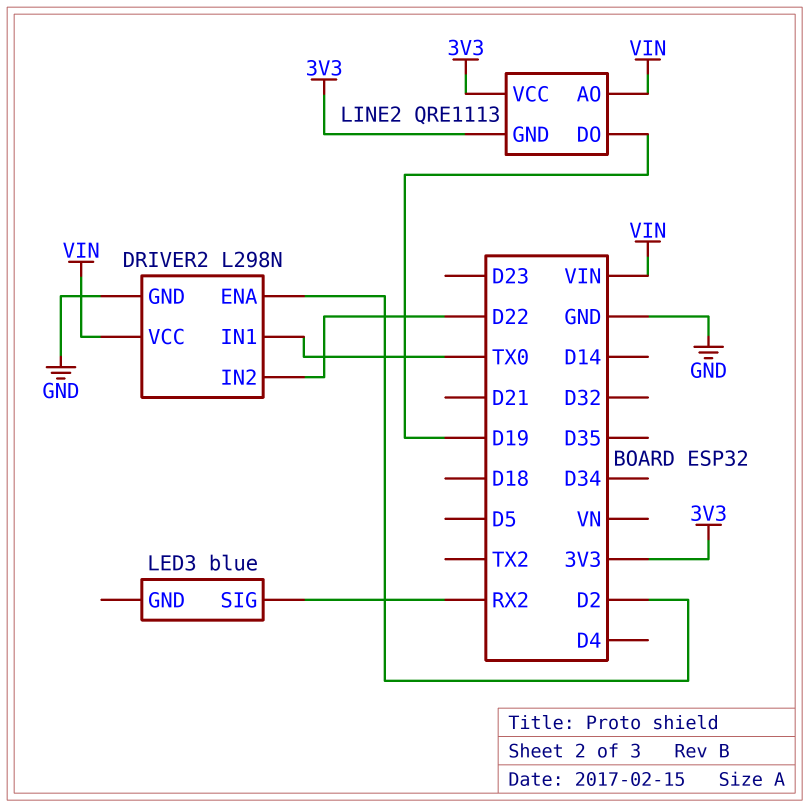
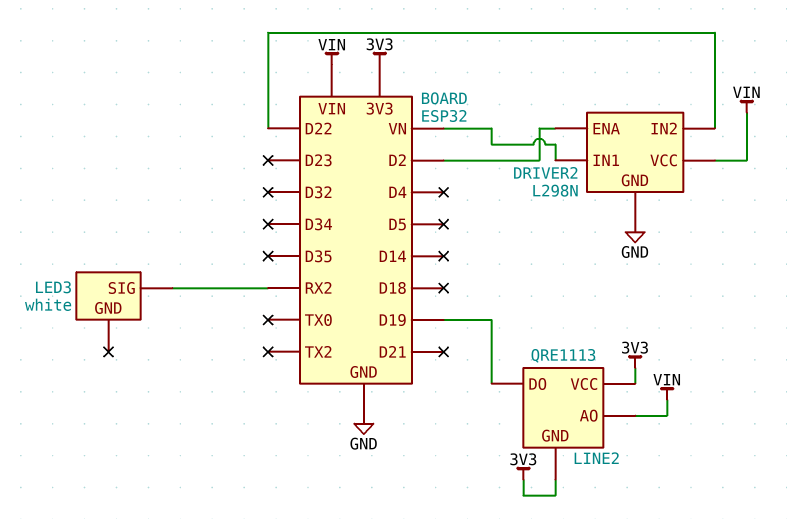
DRIVER2 pin IN1: TX0 -> VN
LED3: blue -> white

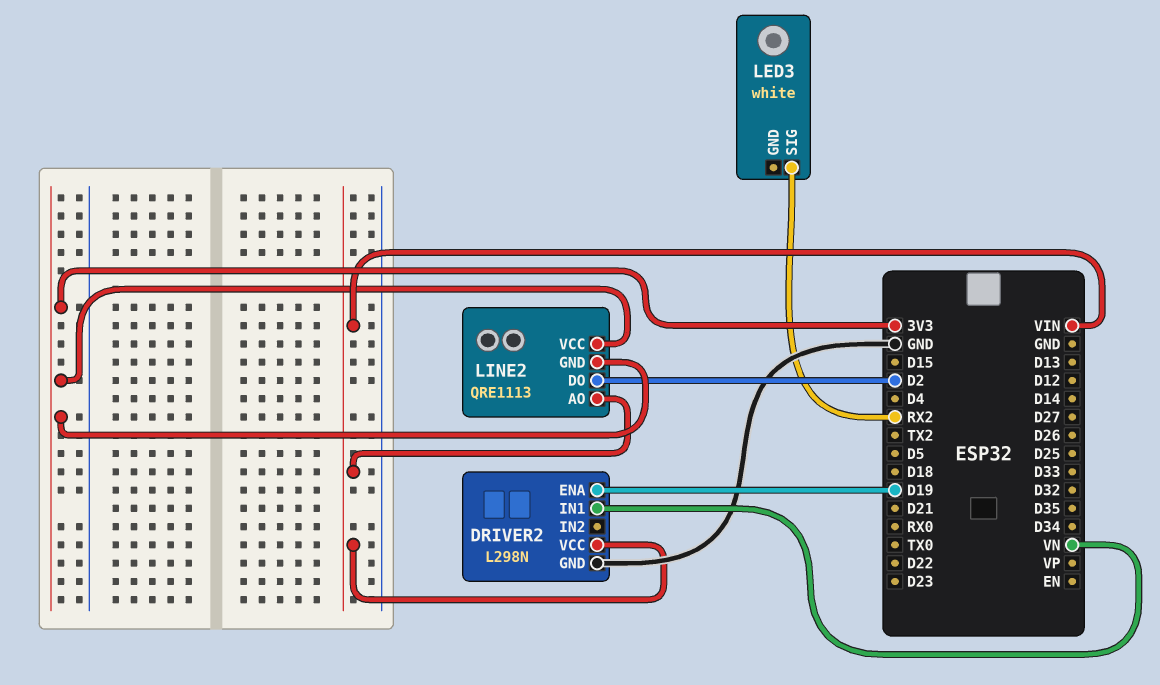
DRIVER2 pin ENA: D2 -> D19
DRIVER2 pin IN2: D22 -> none
LINE2 pin DO: D19 -> D2

